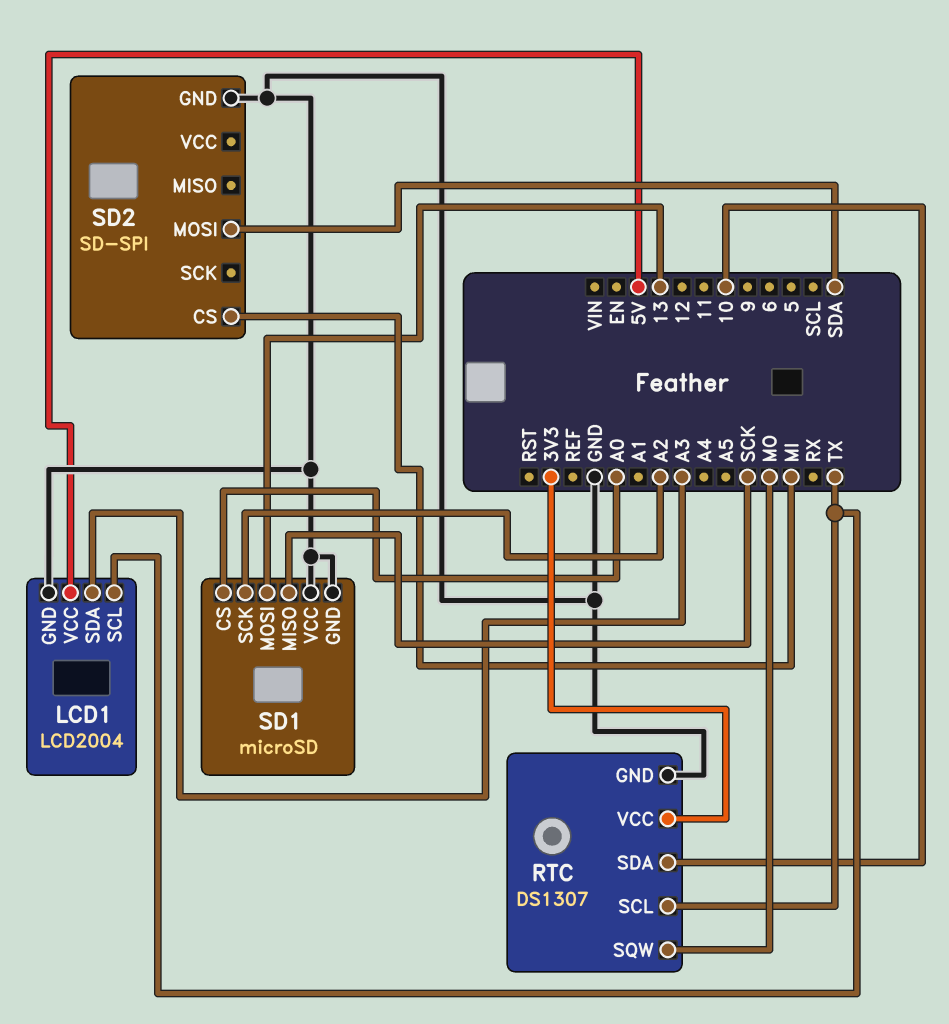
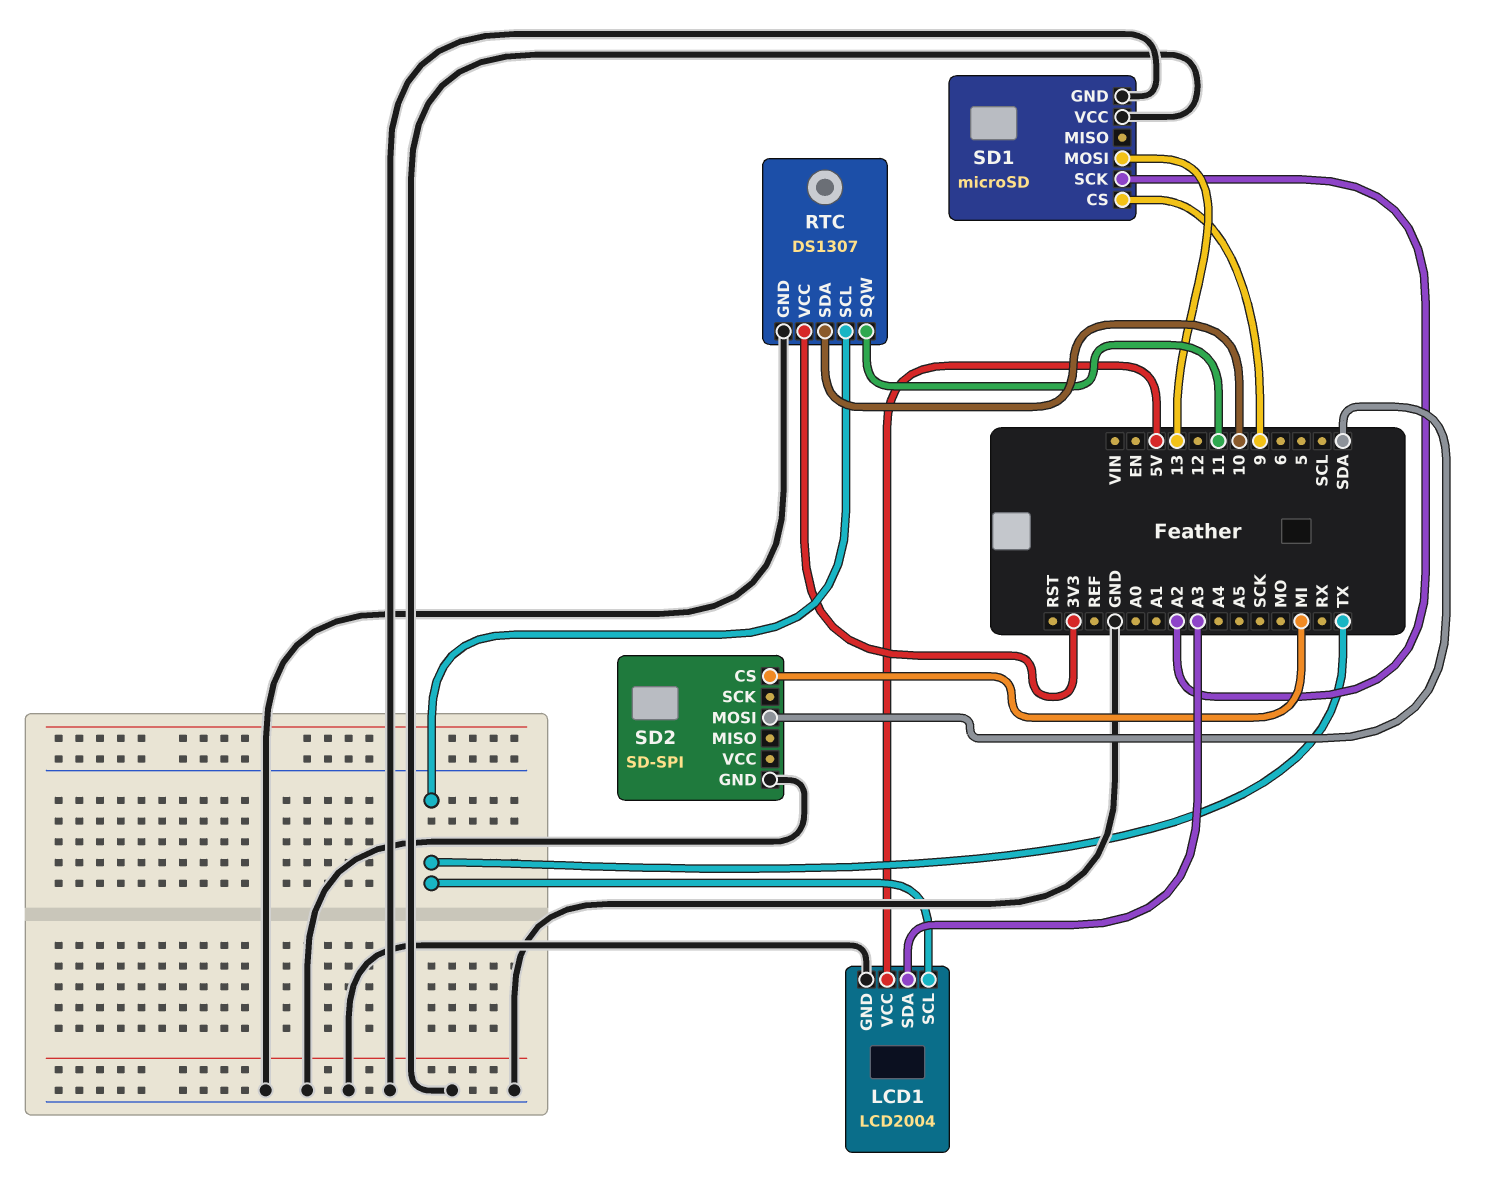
RTC pin SQW: MO -> 11
SD1 pin CS: A0 -> 9
SD1 pin MISO: SCK -> none

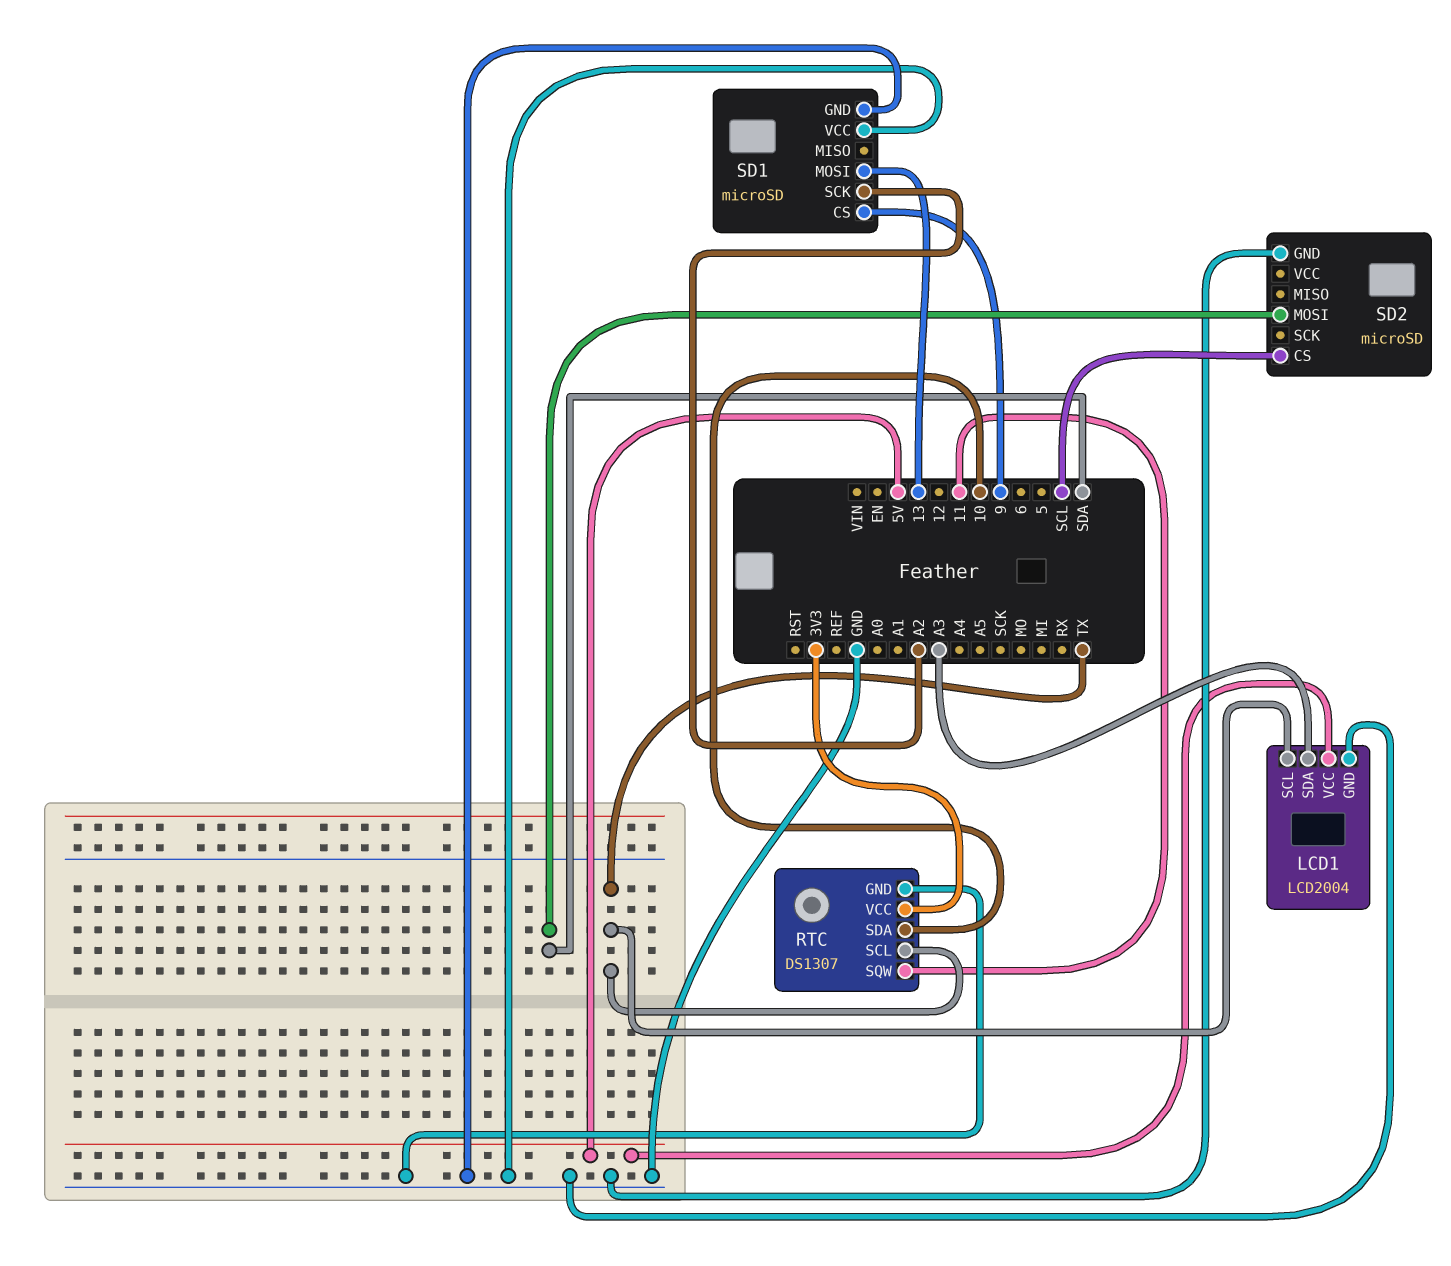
SD2: SD-SPI -> microSD
SD2 pin CS: MI -> SCL

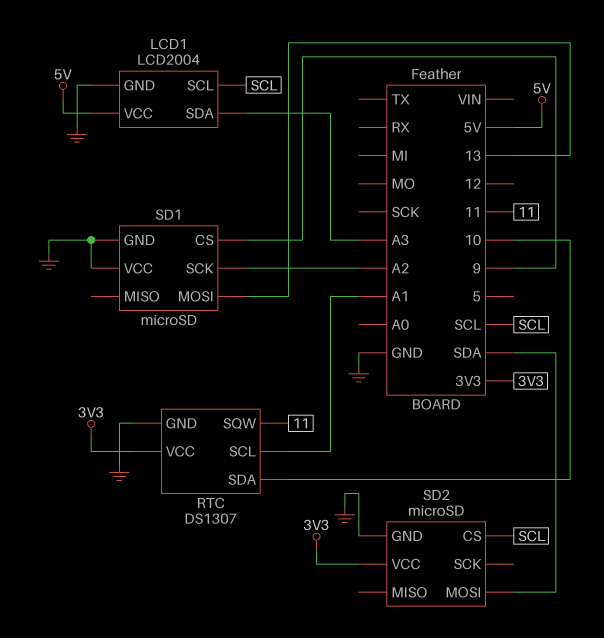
LCD1 pin SCL: TX -> SCL
RTC pin SCL: TX -> A1
SD2 pin VCC: none -> 3V3

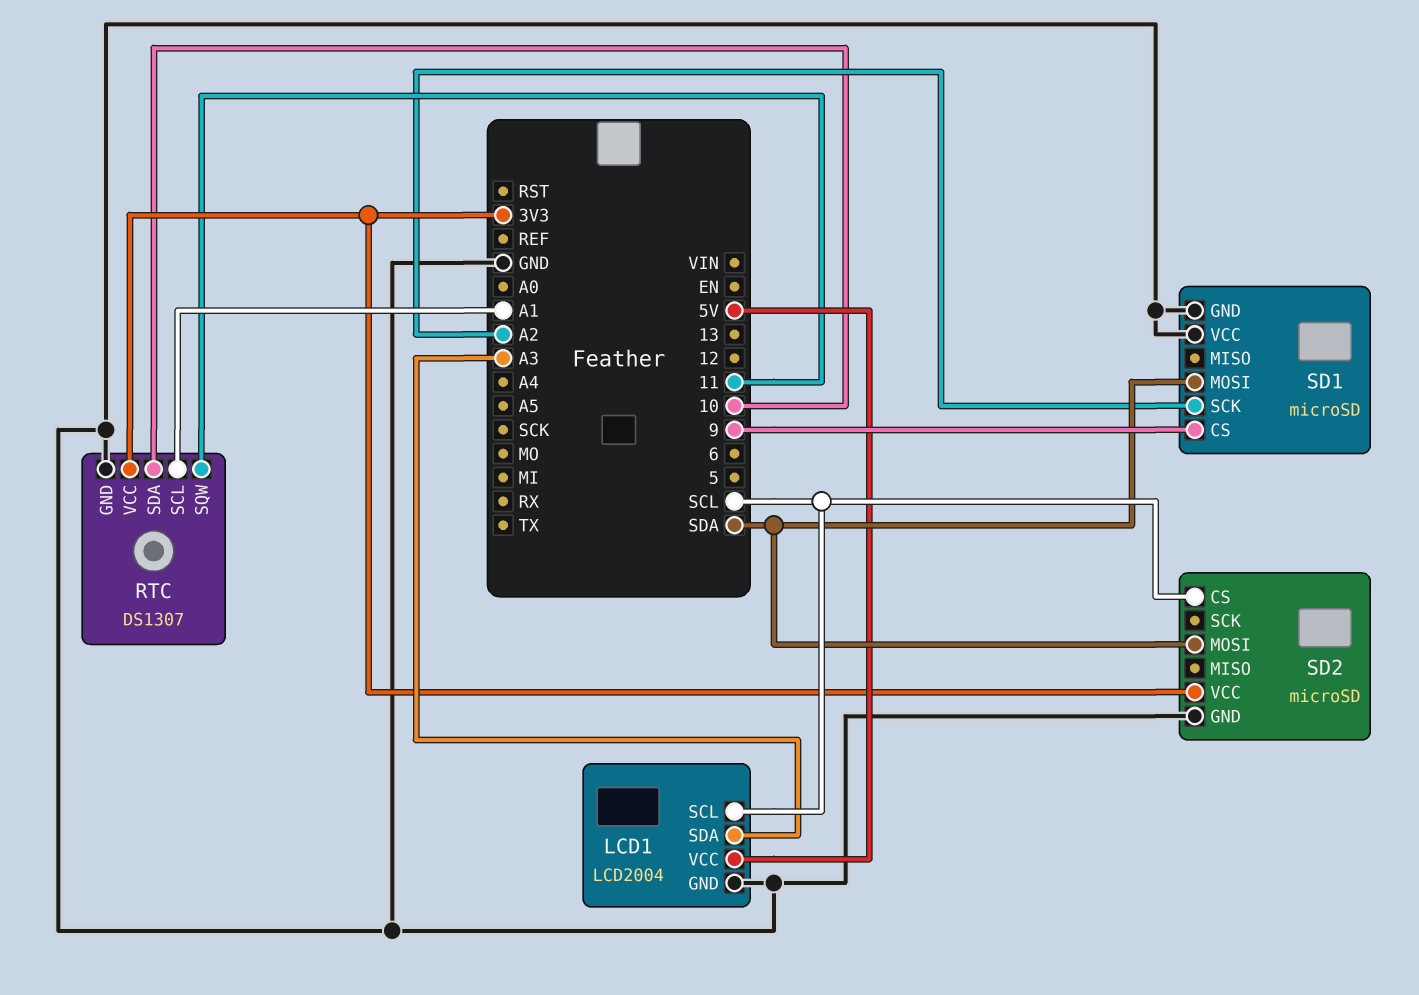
SD1 pin MOSI: 13 -> SDA

